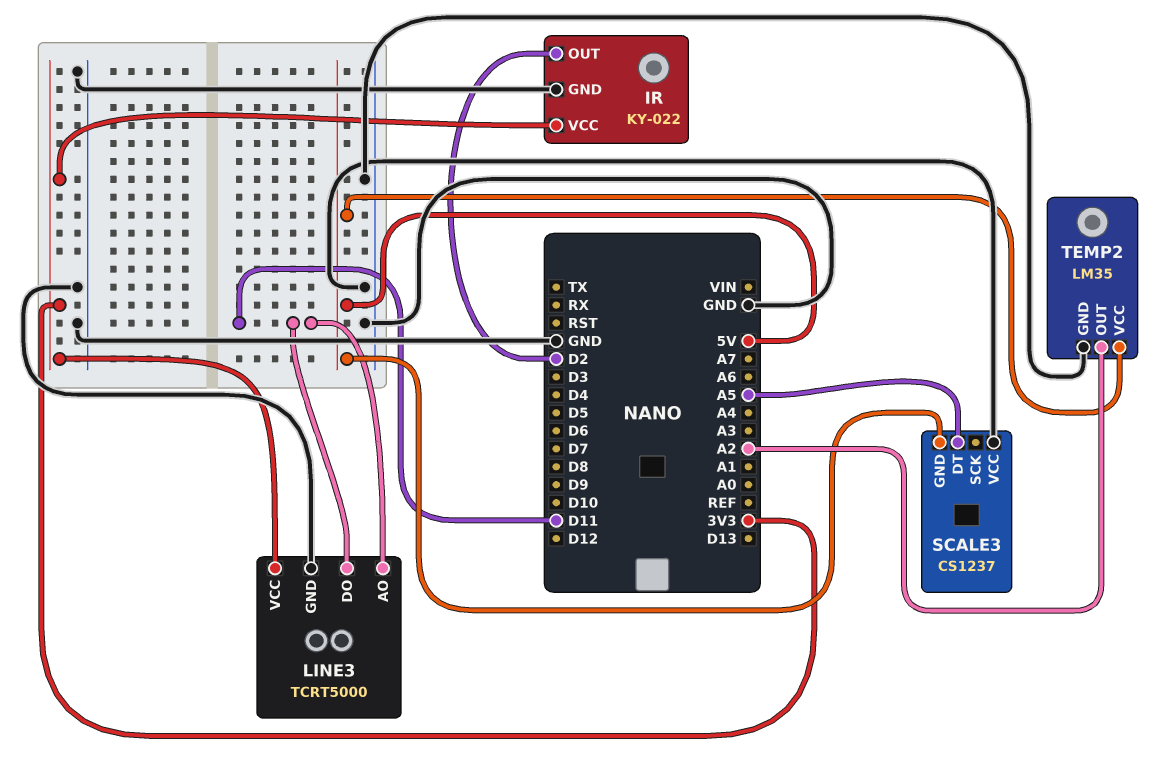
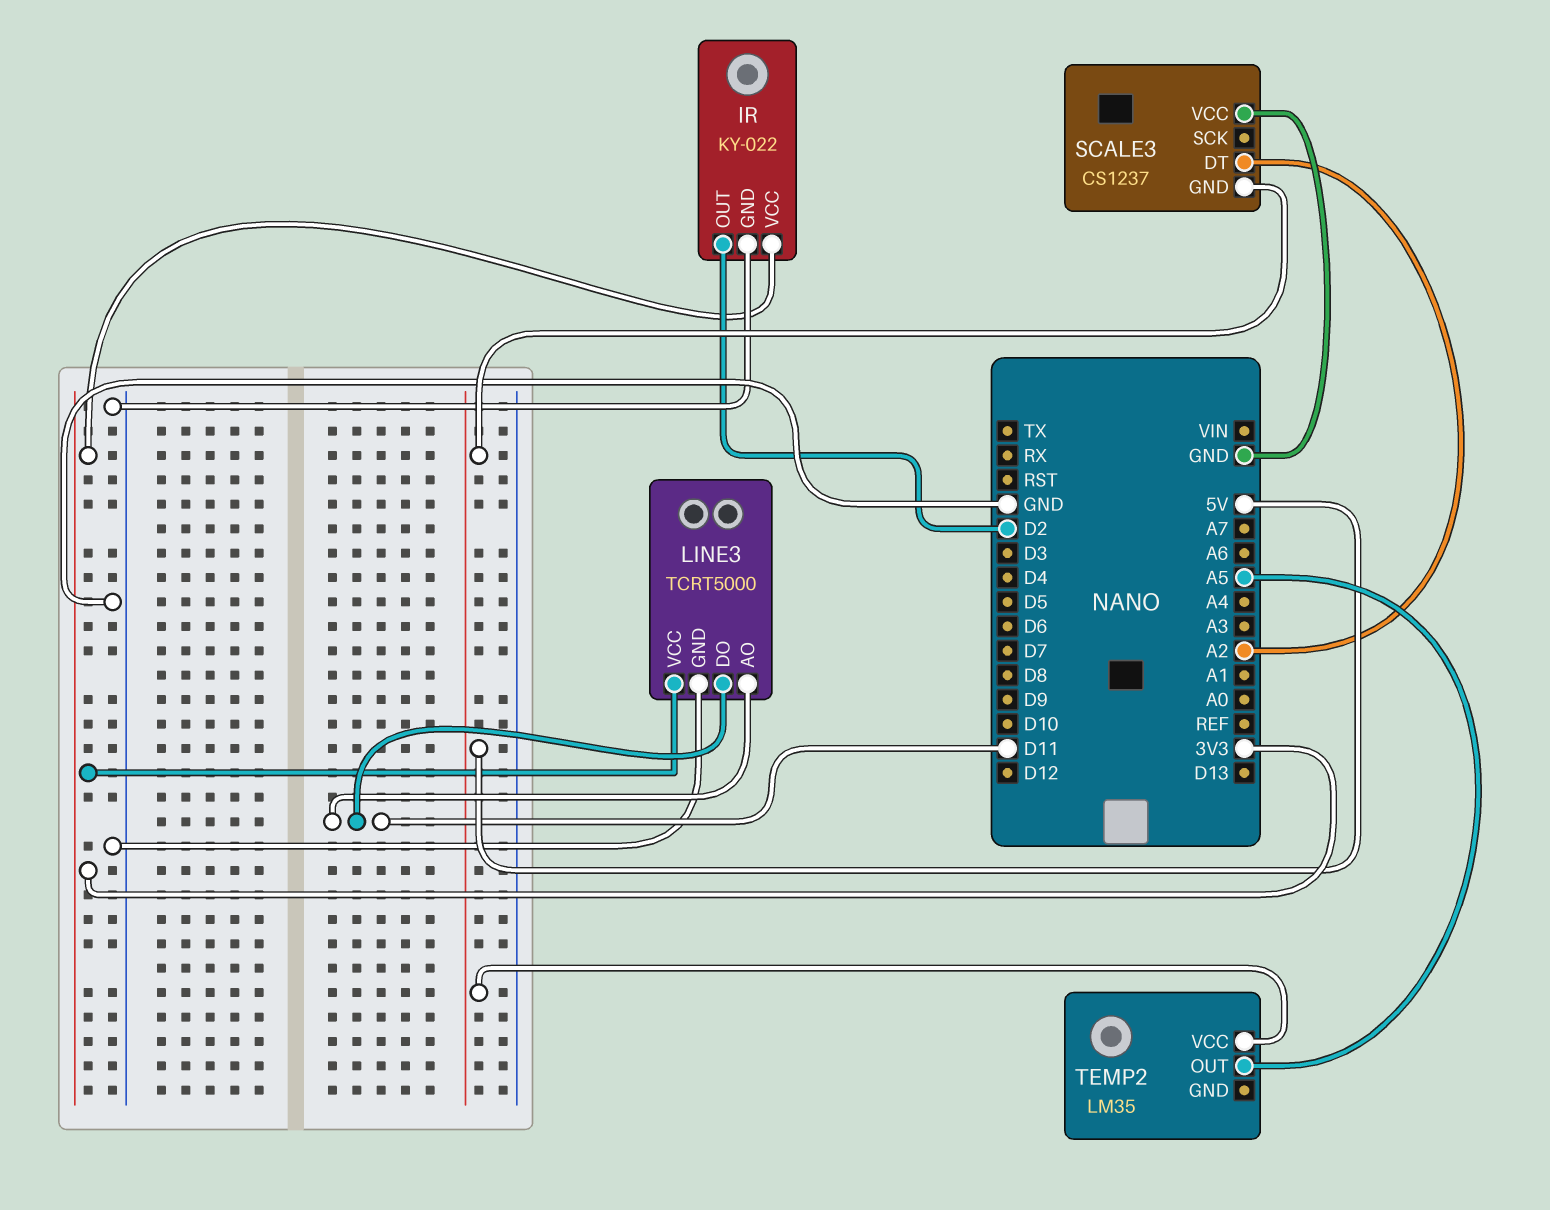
SCALE3 pin DT: A5 -> A2
TEMP2 pin GND: GND -> none
TEMP2 pin OUT: A2 -> A5

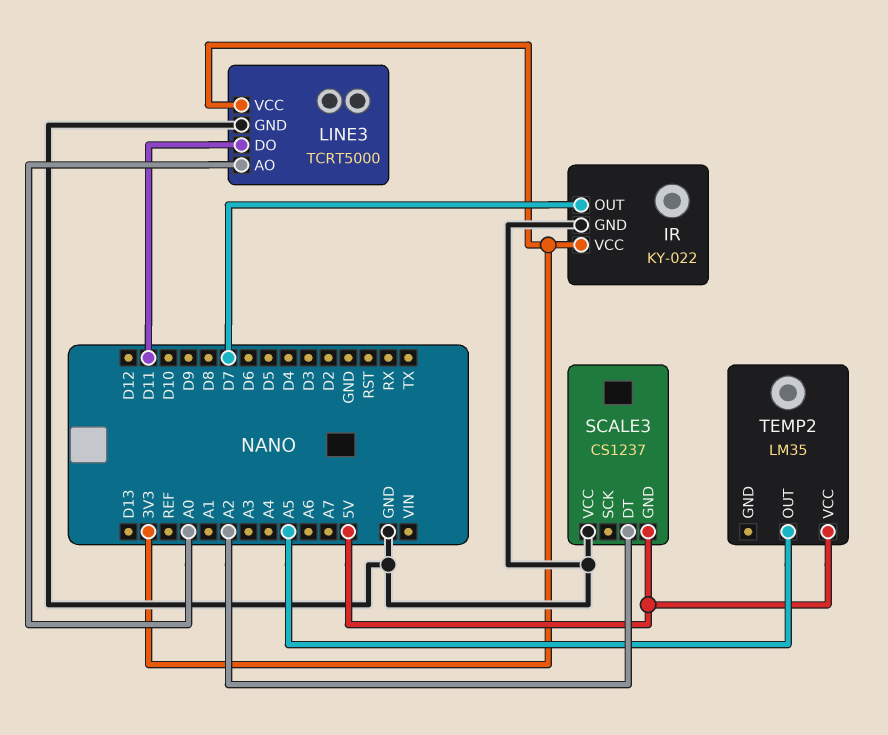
IR pin OUT: D2 -> D7
LINE3 pin AO: D11 -> A0

